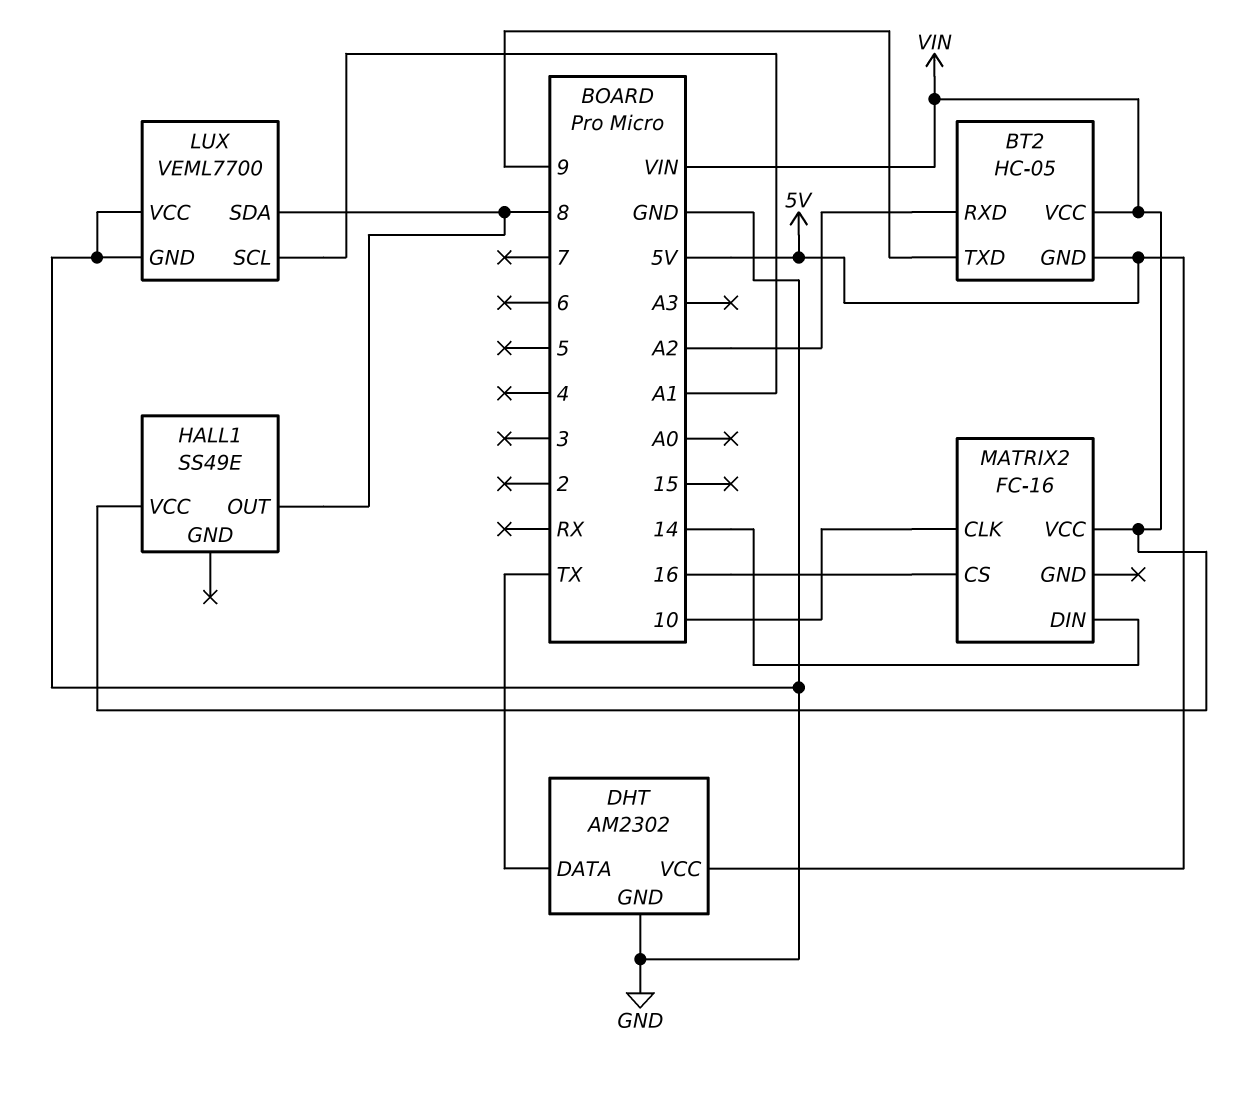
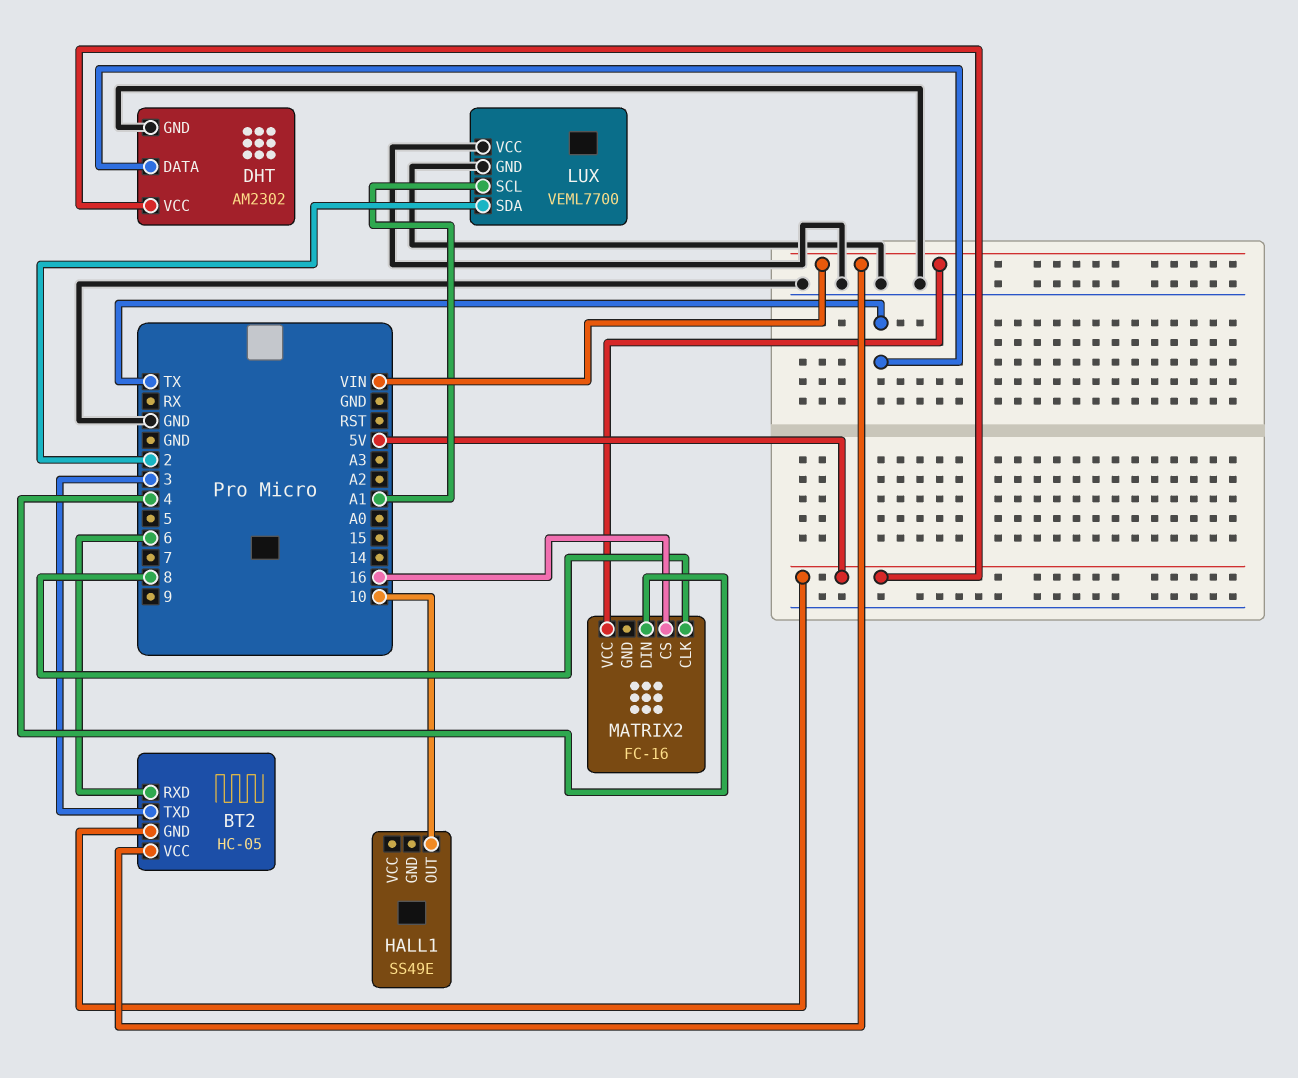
BT2 pin RXD: A2 -> 6
BT2 pin TXD: 9 -> 3
HALL1 pin OUT: 8 -> 10
HALL1 pin VCC: VIN -> none
LUX pin SDA: 8 -> 2
MATRIX2 pin CLK: 10 -> 8
MATRIX2 pin DIN: 14 -> 4

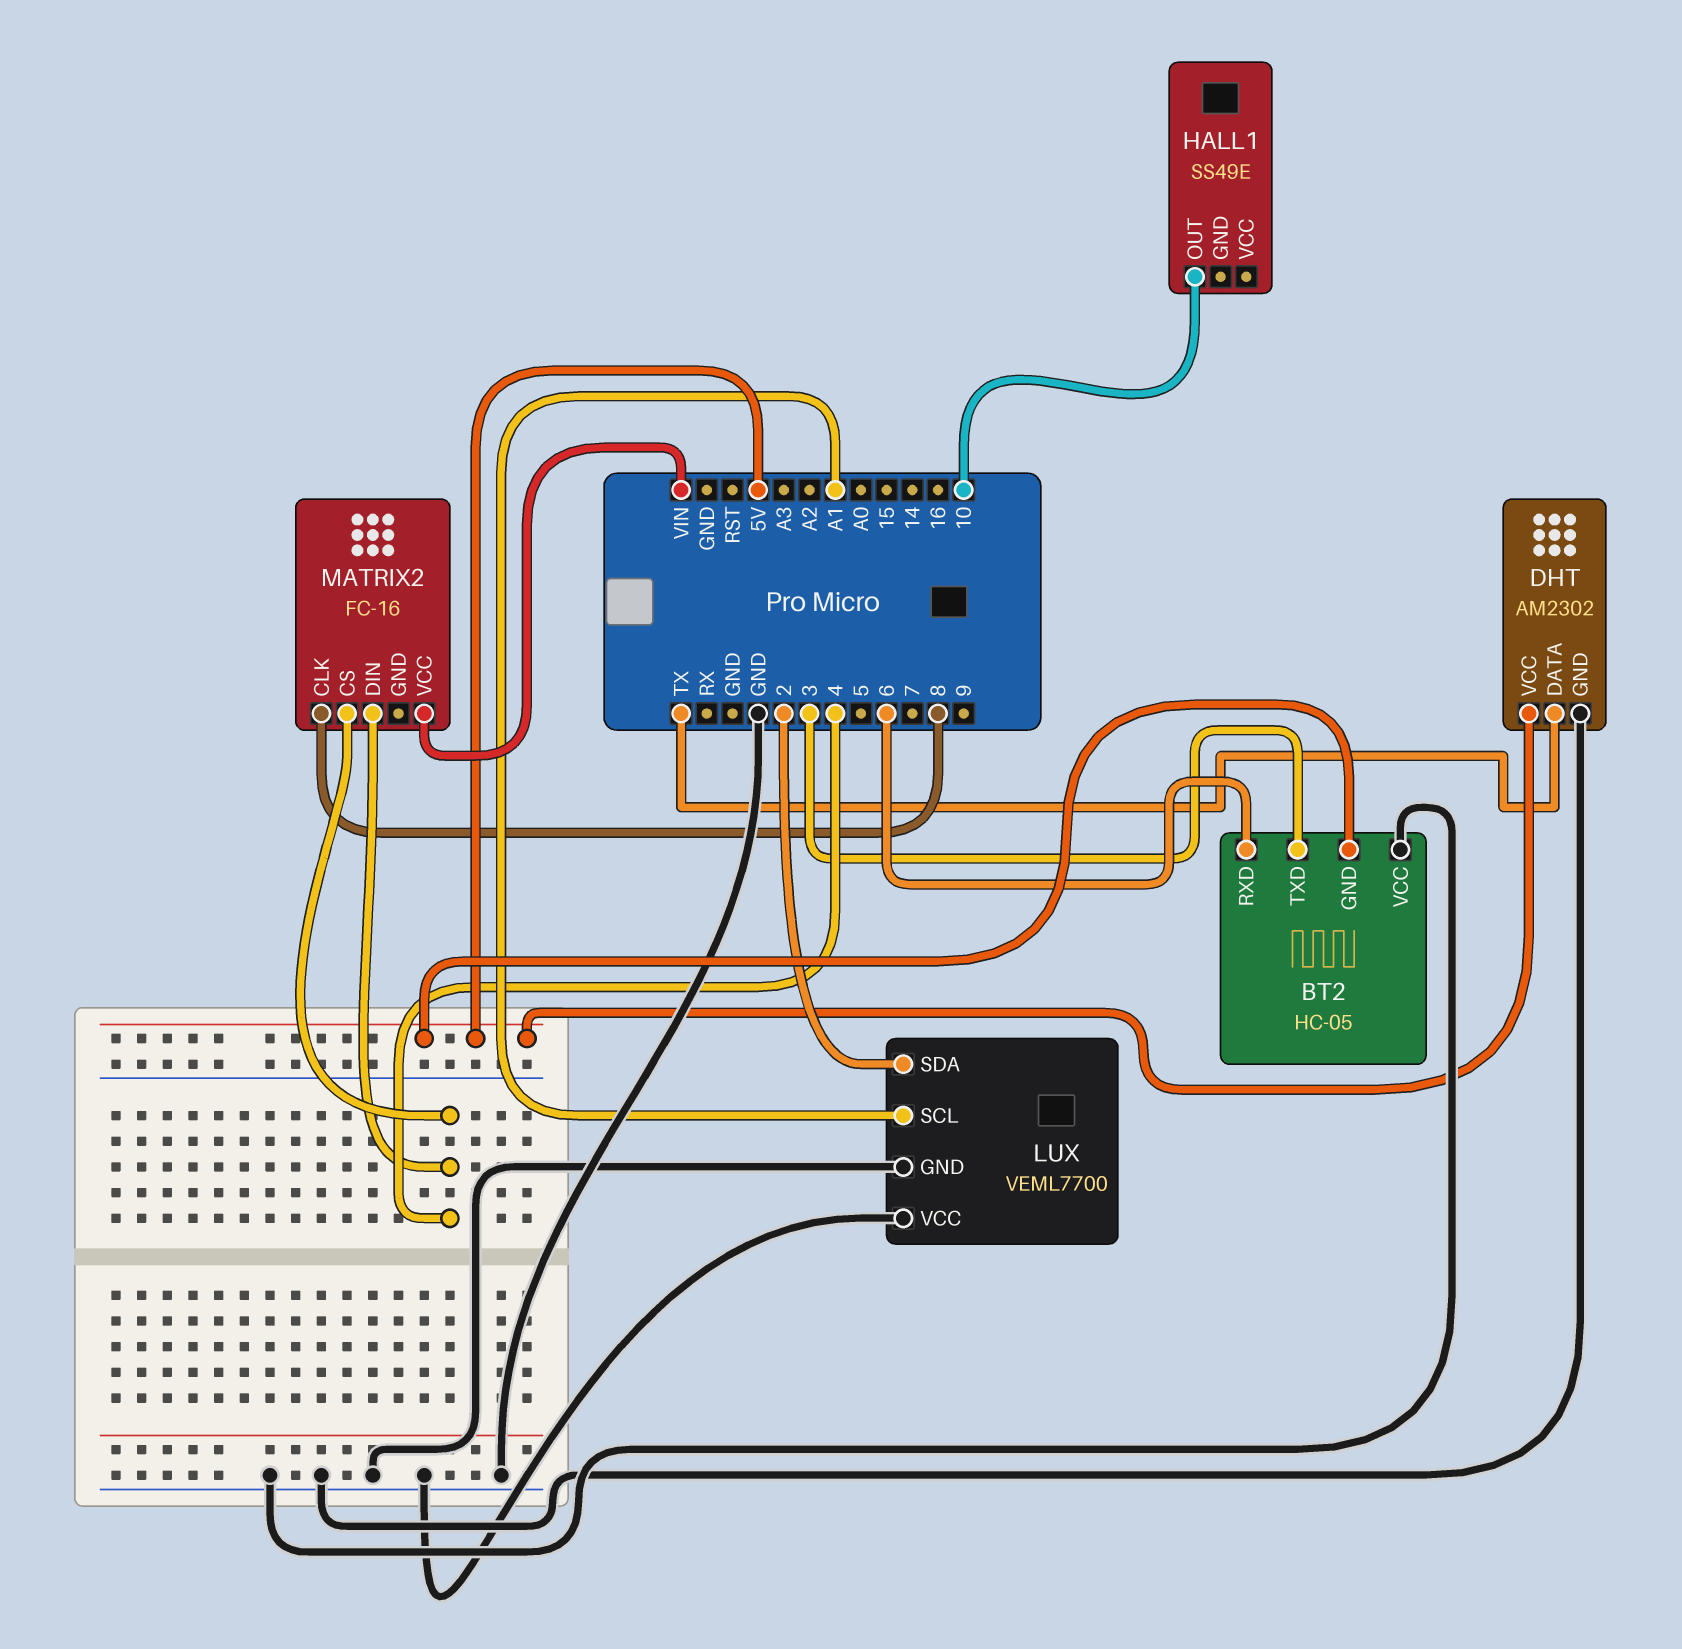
BT2 pin VCC: VIN -> GND
MATRIX2 pin CS: 16 -> 4

